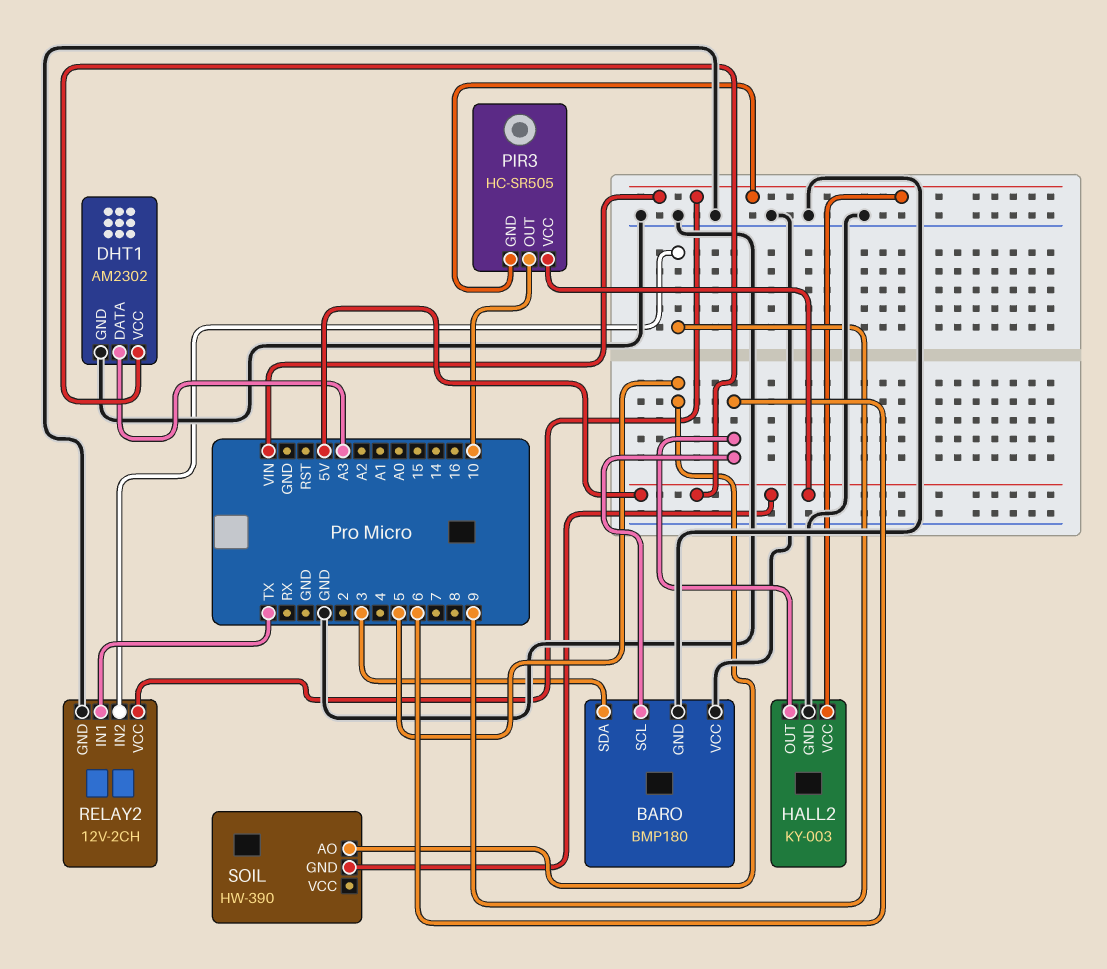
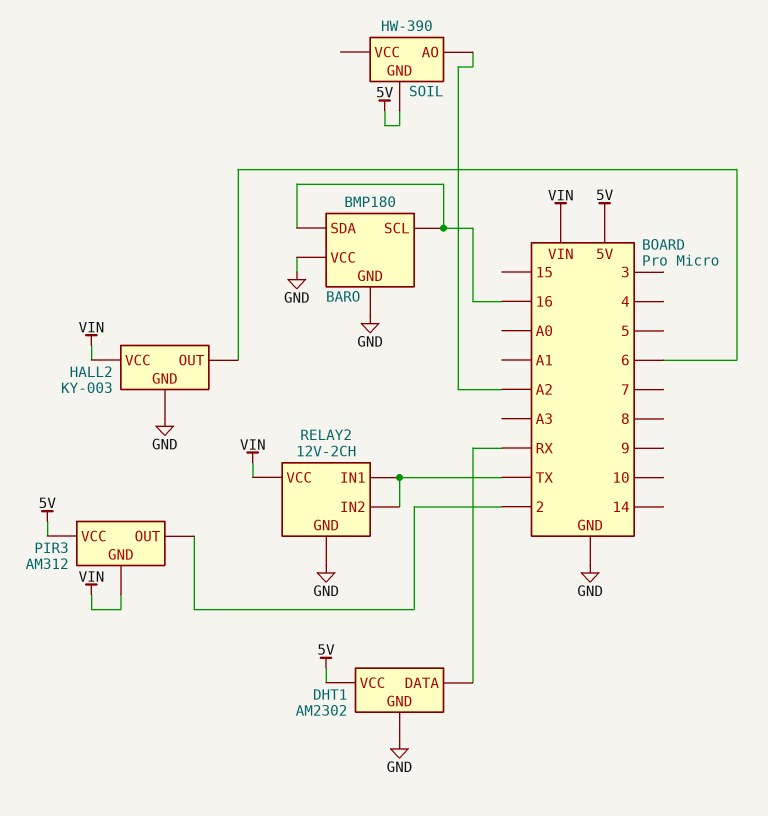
BARO pin SCL: 6 -> 16
BARO pin SDA: 3 -> 16
DHT1 pin DATA: A3 -> RX
PIR3: HC-SR505 -> AM312
PIR3 pin OUT: 10 -> 2
RELAY2 pin IN2: 9 -> TX
SOIL pin AO: 5 -> A2

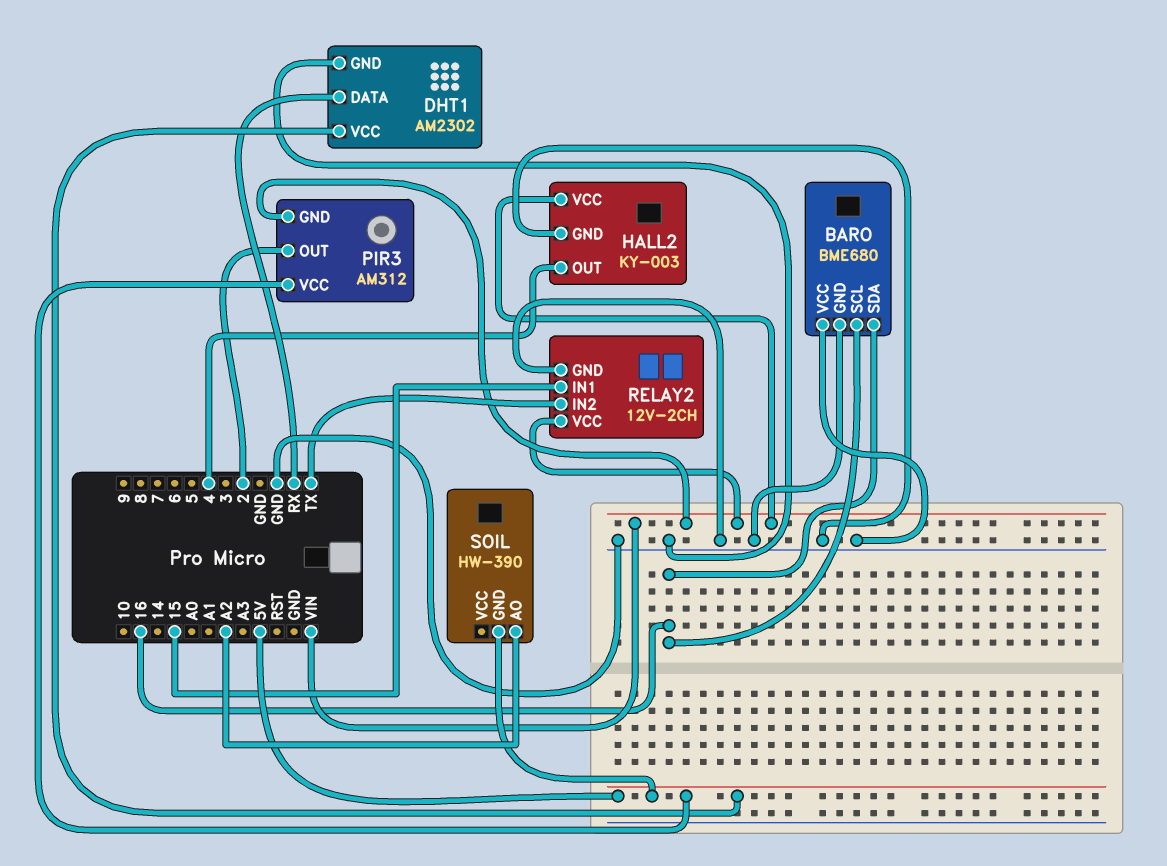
BARO: BMP180 -> BME680
HALL2 pin OUT: 6 -> 4
RELAY2 pin IN1: TX -> 15

